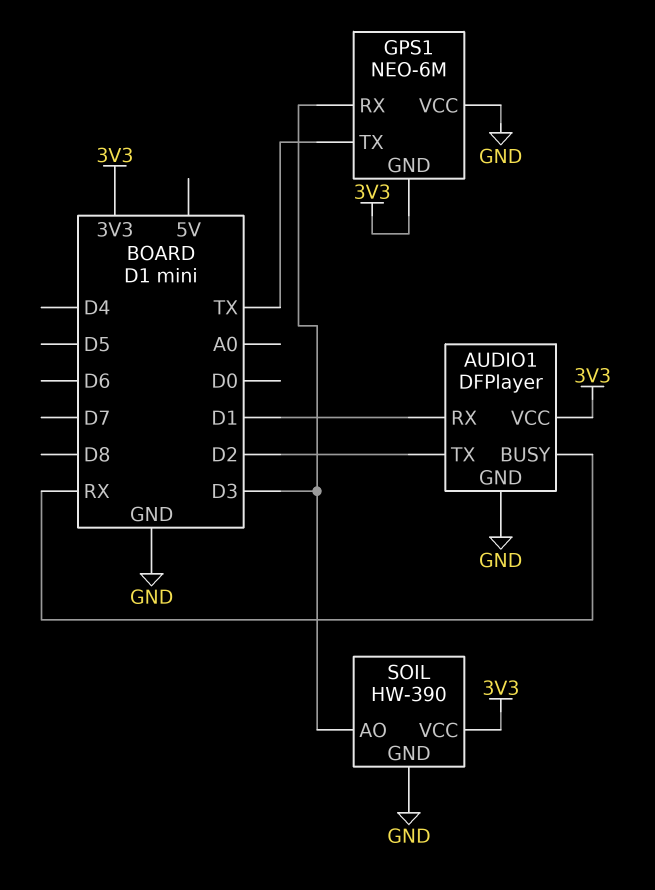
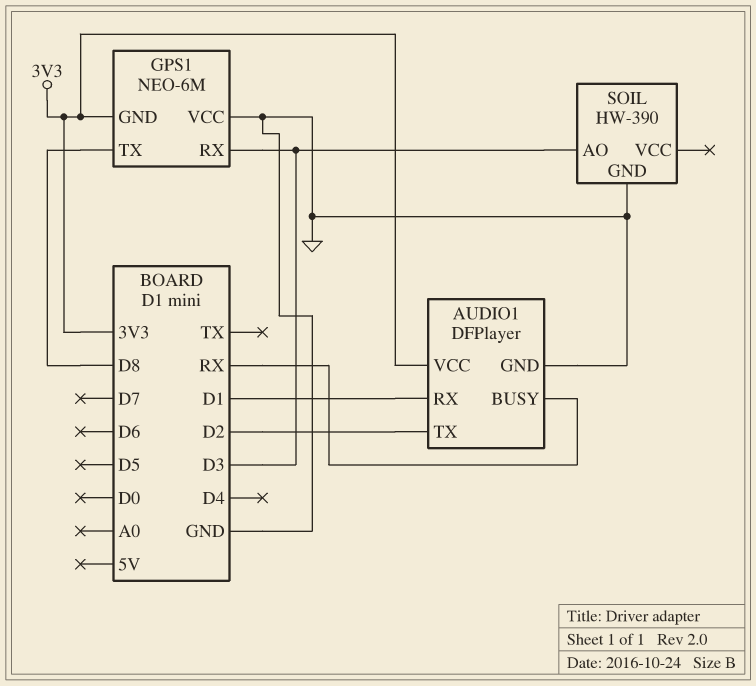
GPS1 pin TX: TX -> D8
SOIL pin VCC: 3V3 -> none

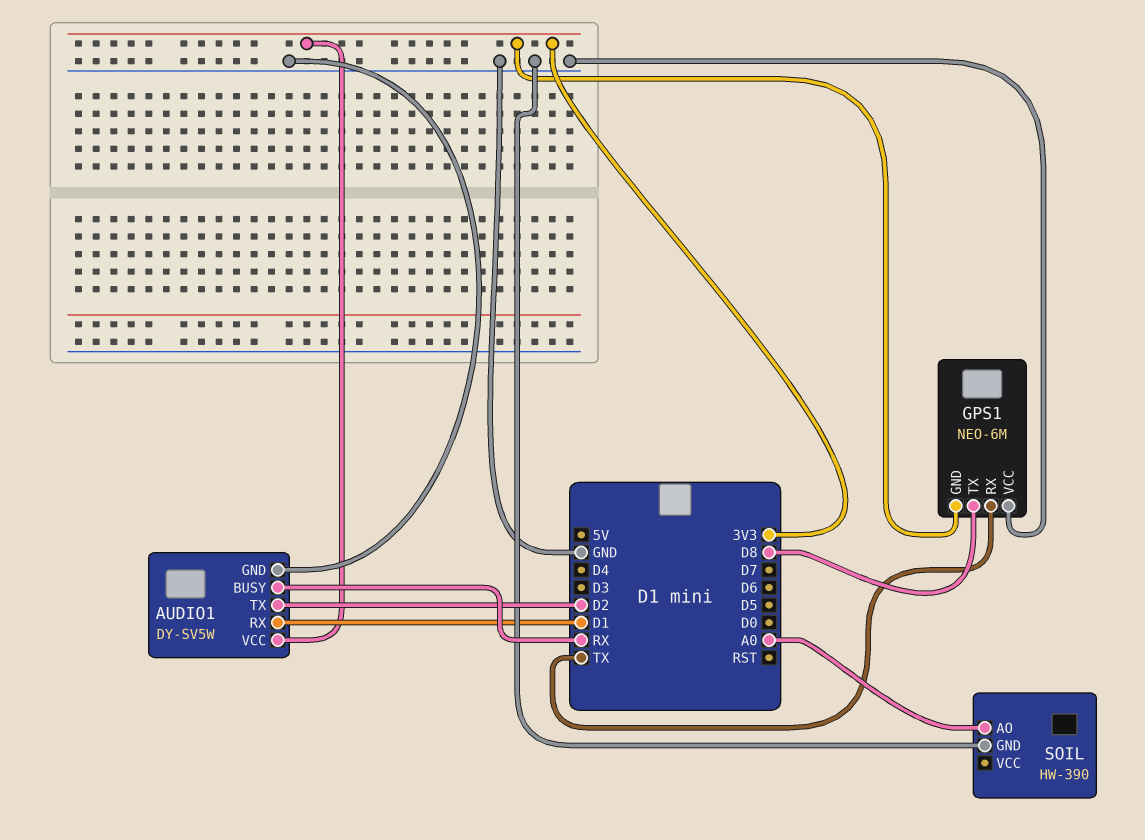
AUDIO1: DFPlayer -> DY-SV5W
GPS1 pin RX: D3 -> TX
SOIL pin AO: D3 -> A0

